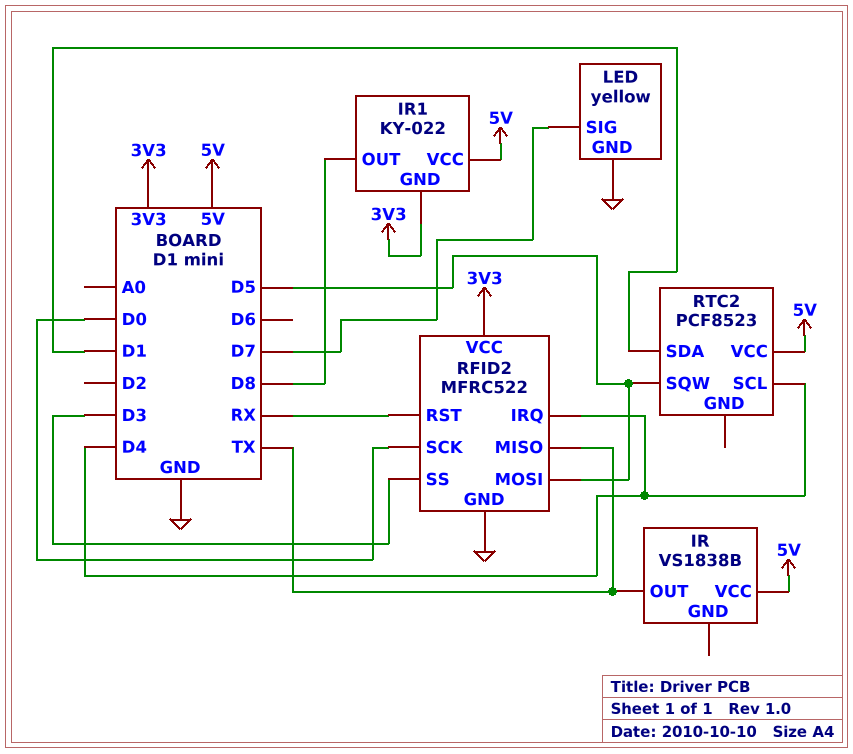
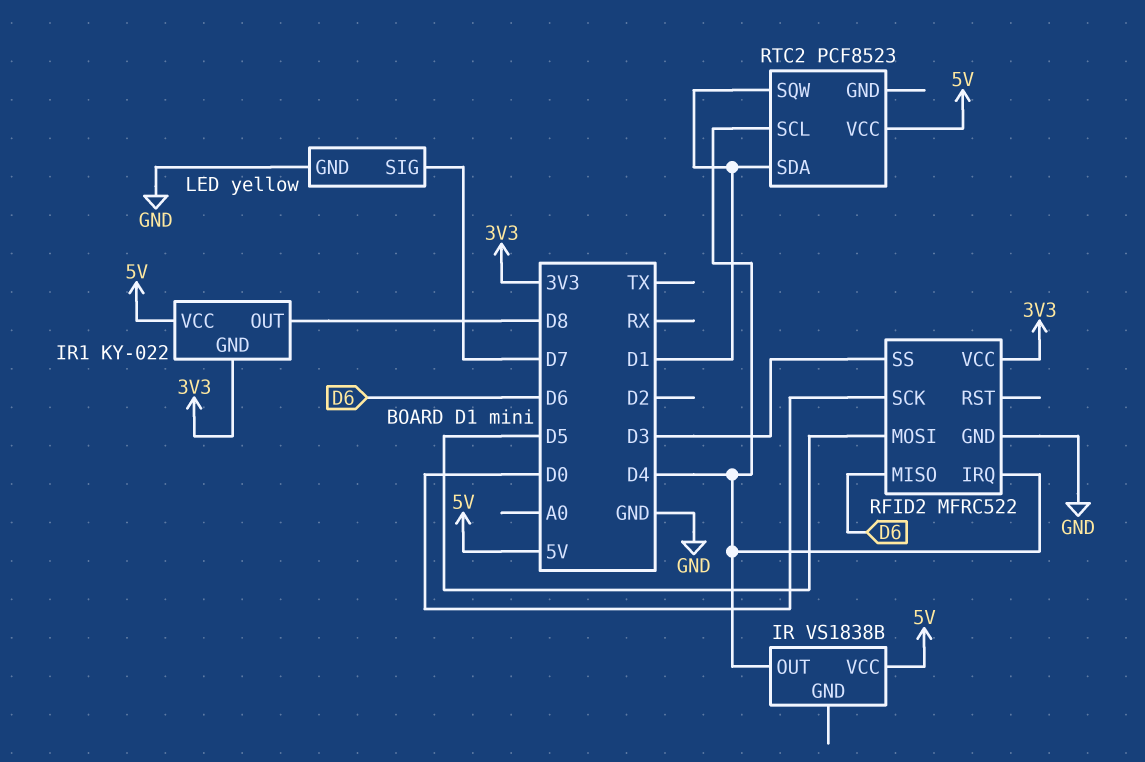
IR pin OUT: TX -> D4
RFID2 pin MISO: TX -> D6
RFID2 pin RST: RX -> none
RTC2 pin SQW: D5 -> D1

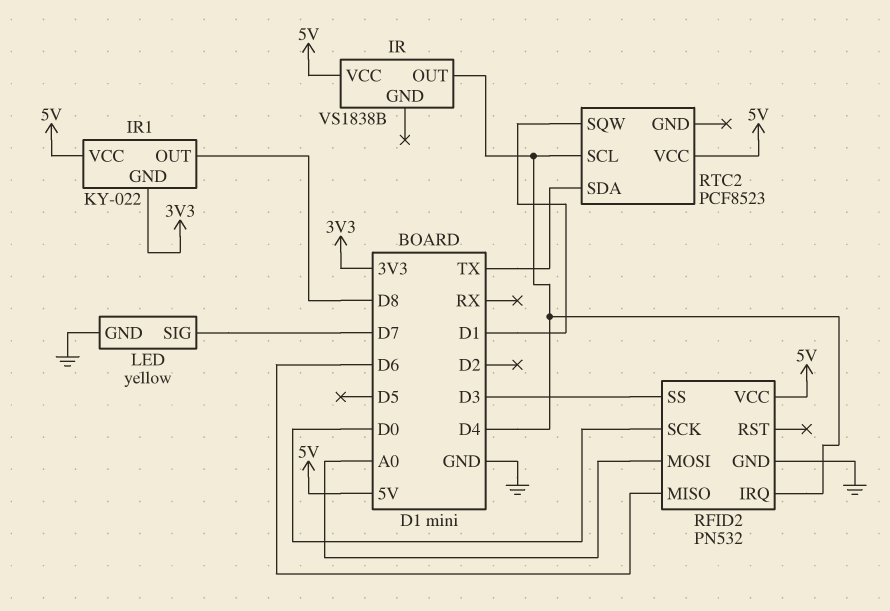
RFID2: MFRC522 -> PN532
RFID2 pin MOSI: D5 -> A0
RFID2 pin VCC: 3V3 -> 5V
RTC2 pin SDA: D1 -> TX

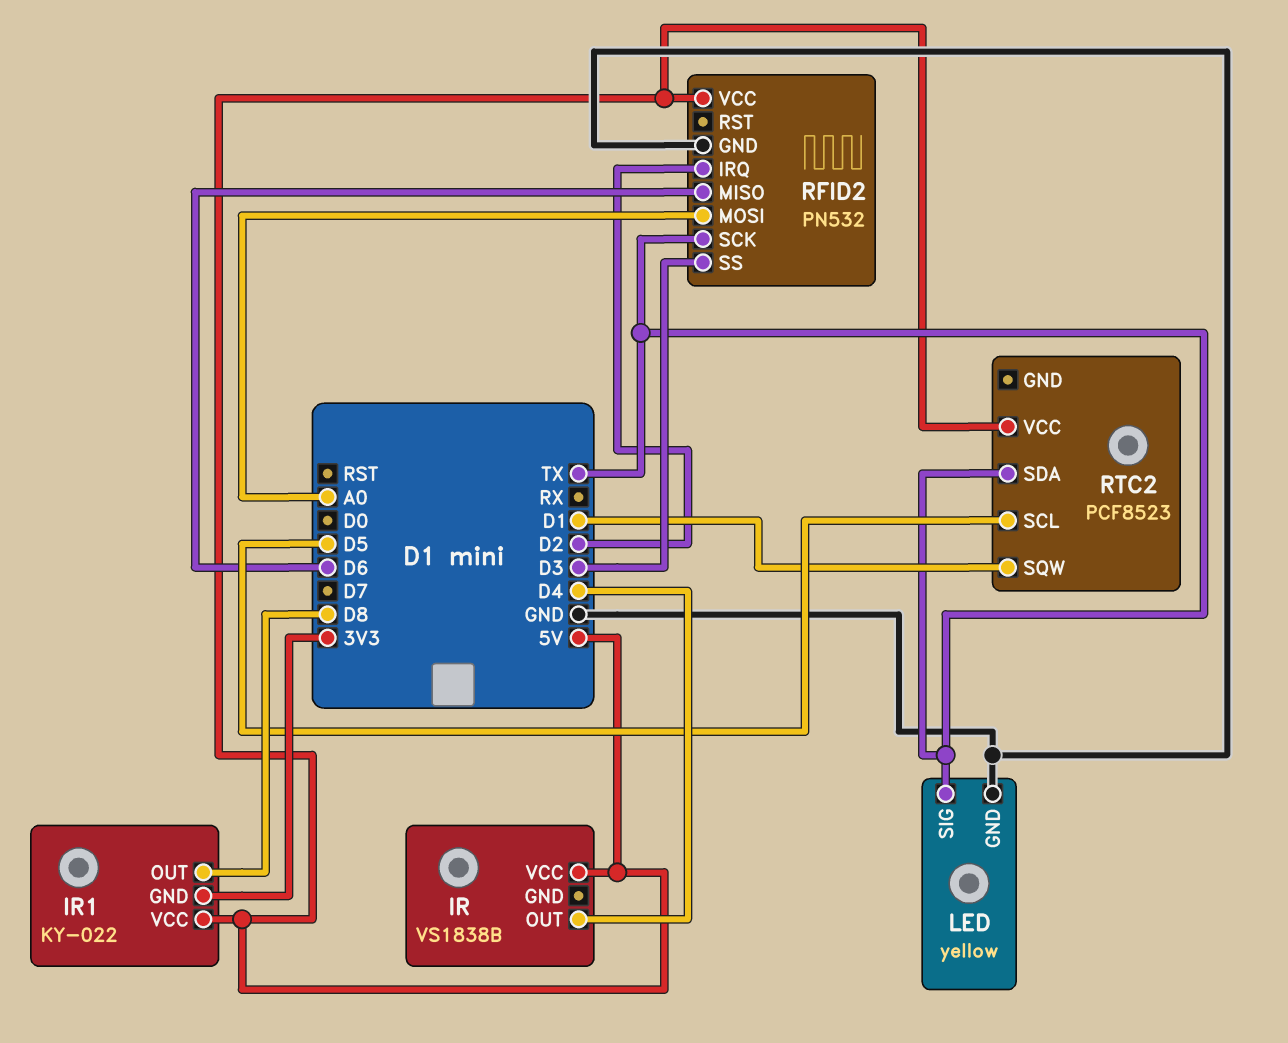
LED pin SIG: D7 -> TX
RFID2 pin IRQ: D4 -> D2
RFID2 pin SCK: D0 -> TX
RTC2 pin SCL: D4 -> D5

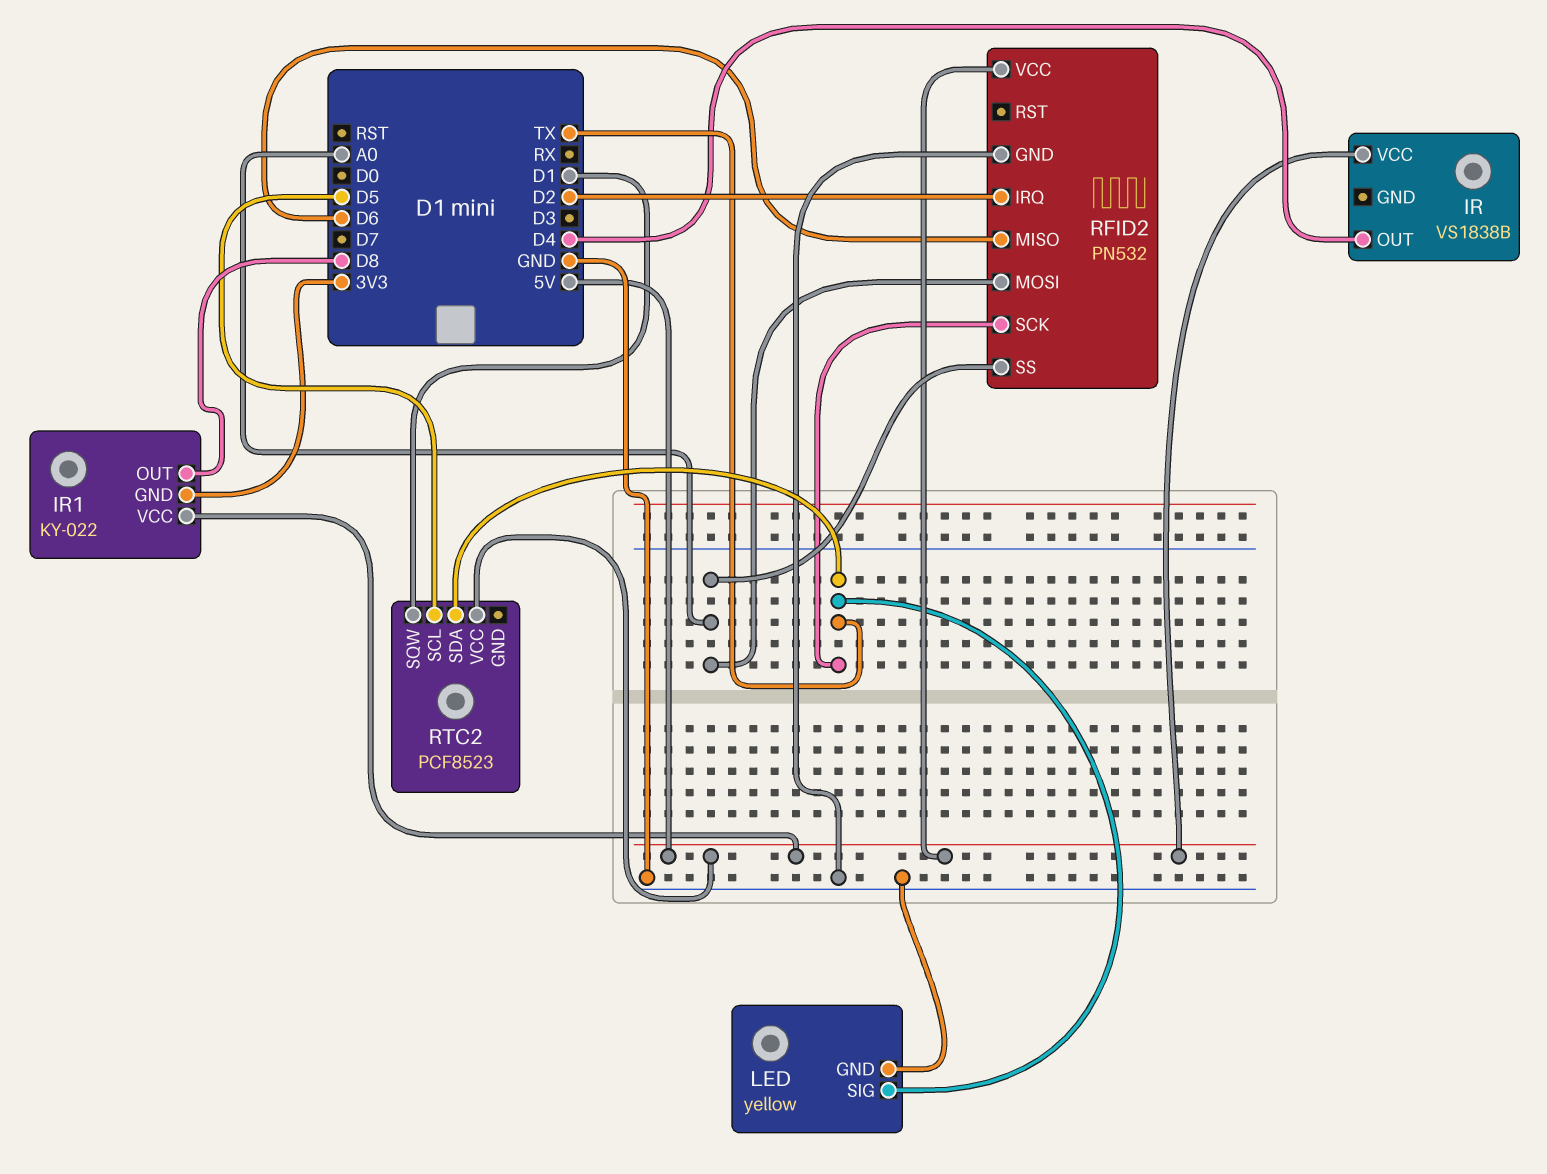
RFID2 pin SS: D3 -> A0

